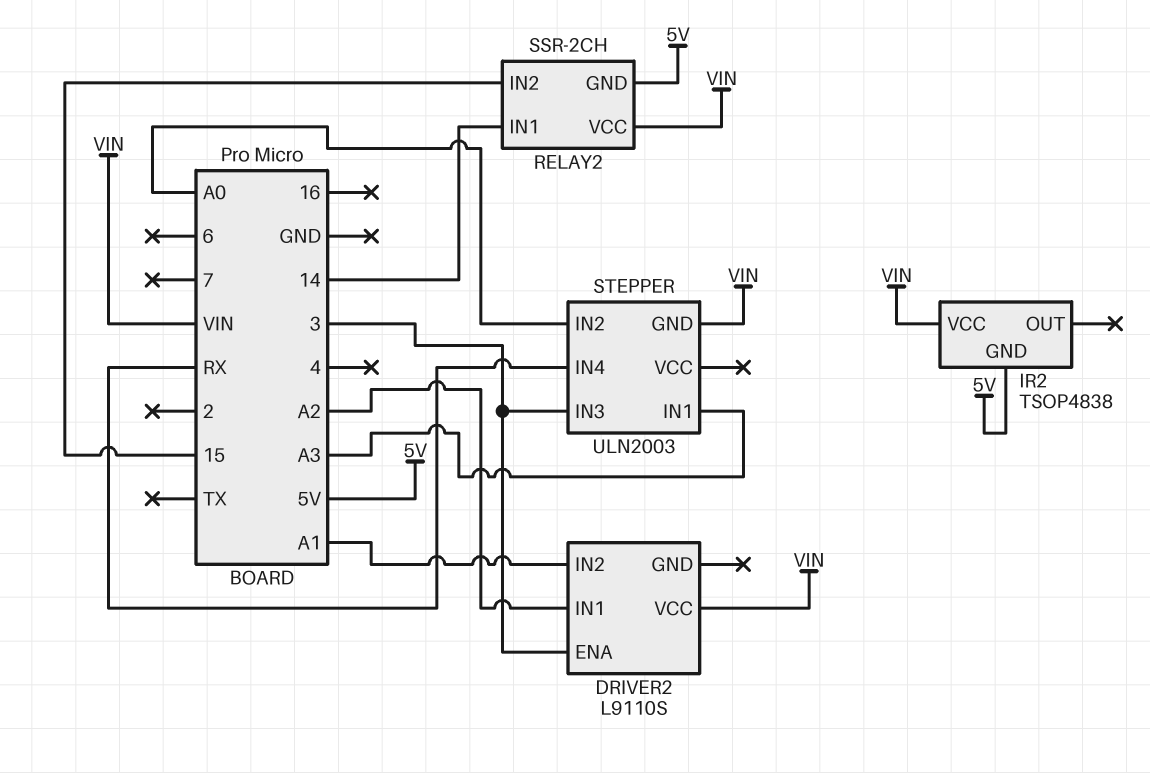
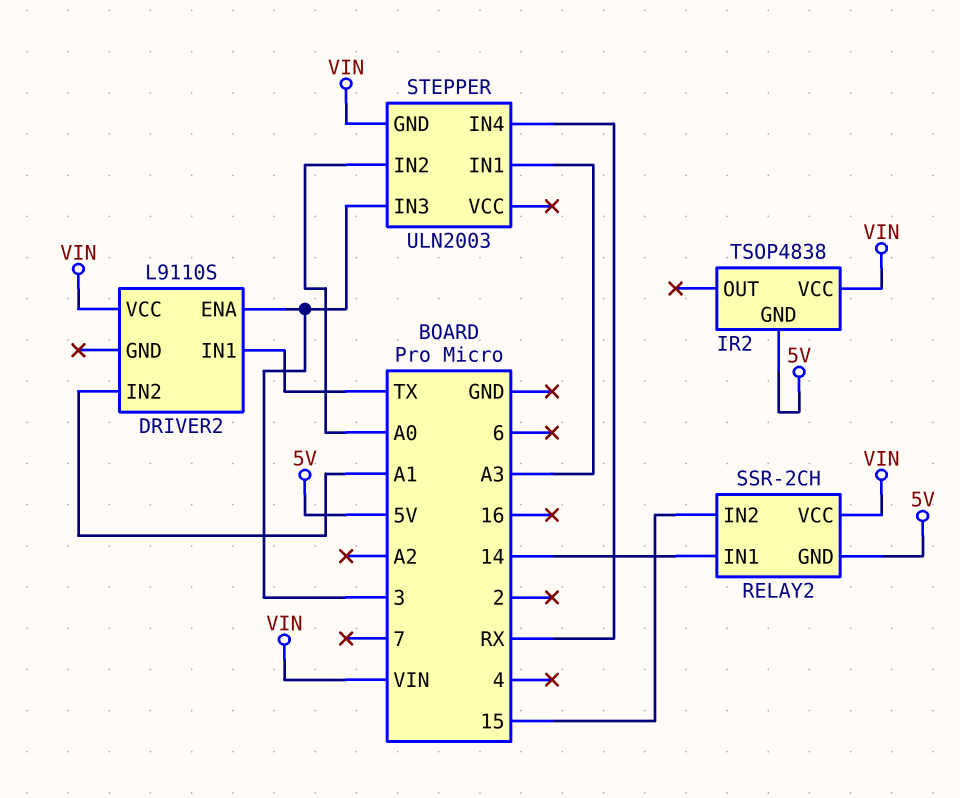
DRIVER2 pin IN1: A2 -> TX

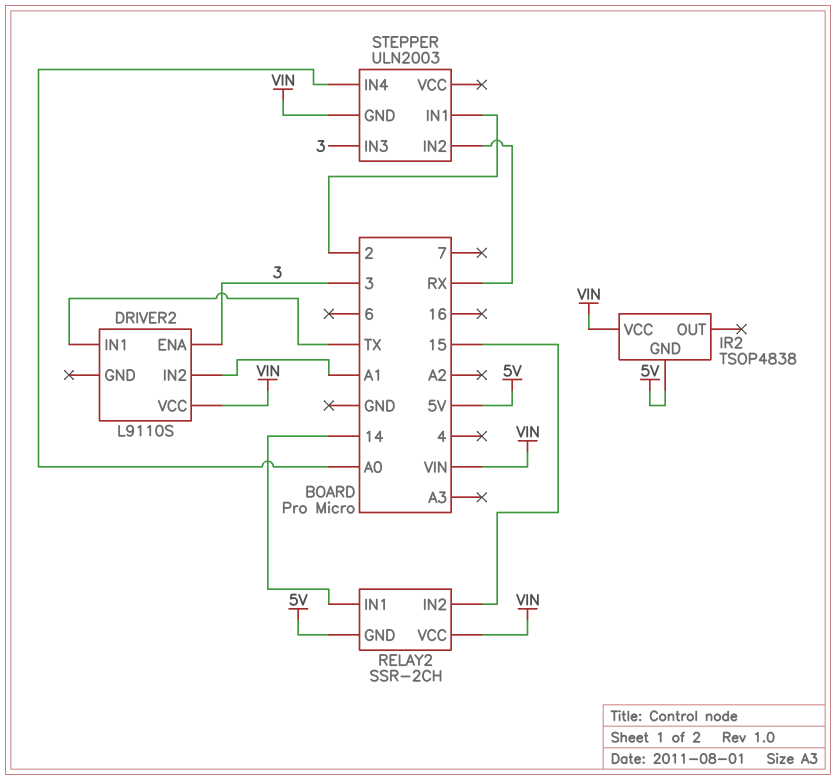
STEPPER pin IN1: A3 -> 2
STEPPER pin IN2: A0 -> RX
STEPPER pin IN4: RX -> A0

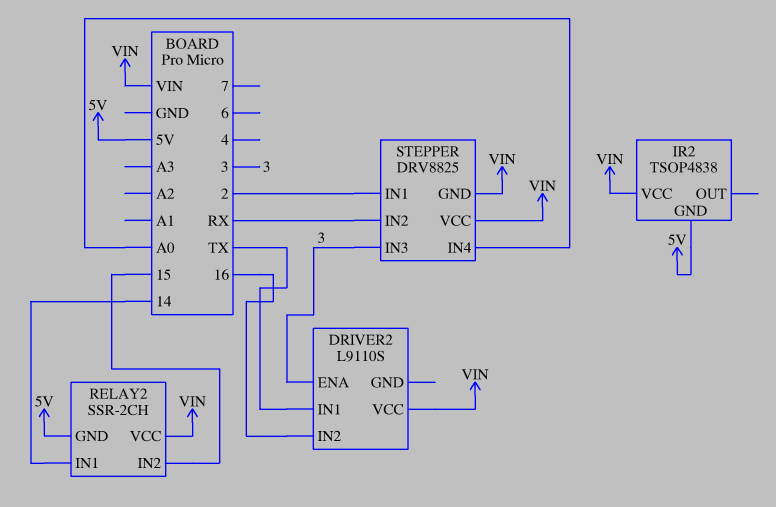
DRIVER2 pin IN2: A1 -> 16
STEPPER: ULN2003 -> DRV8825
STEPPER pin VCC: none -> VIN

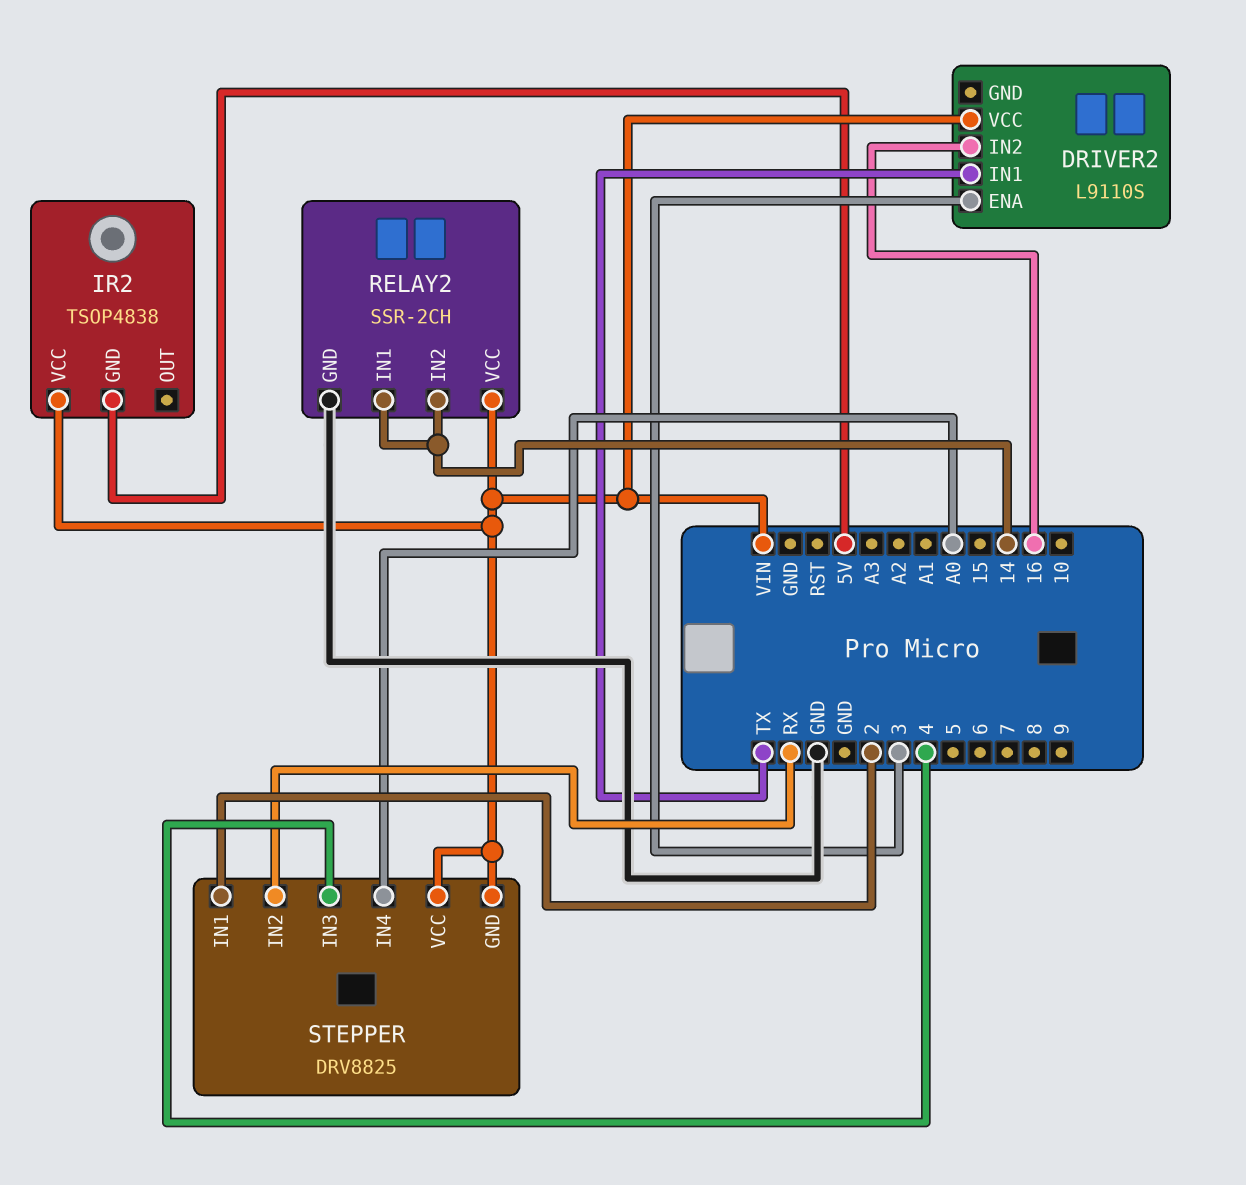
RELAY2 pin GND: 5V -> GND
RELAY2 pin IN2: 15 -> 14
STEPPER pin IN3: 3 -> 4

